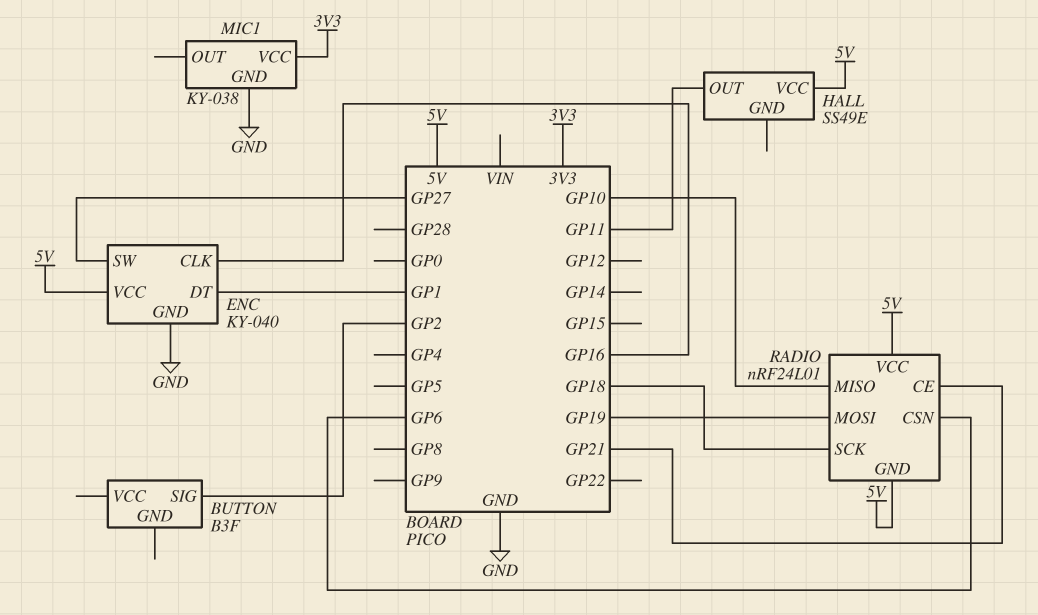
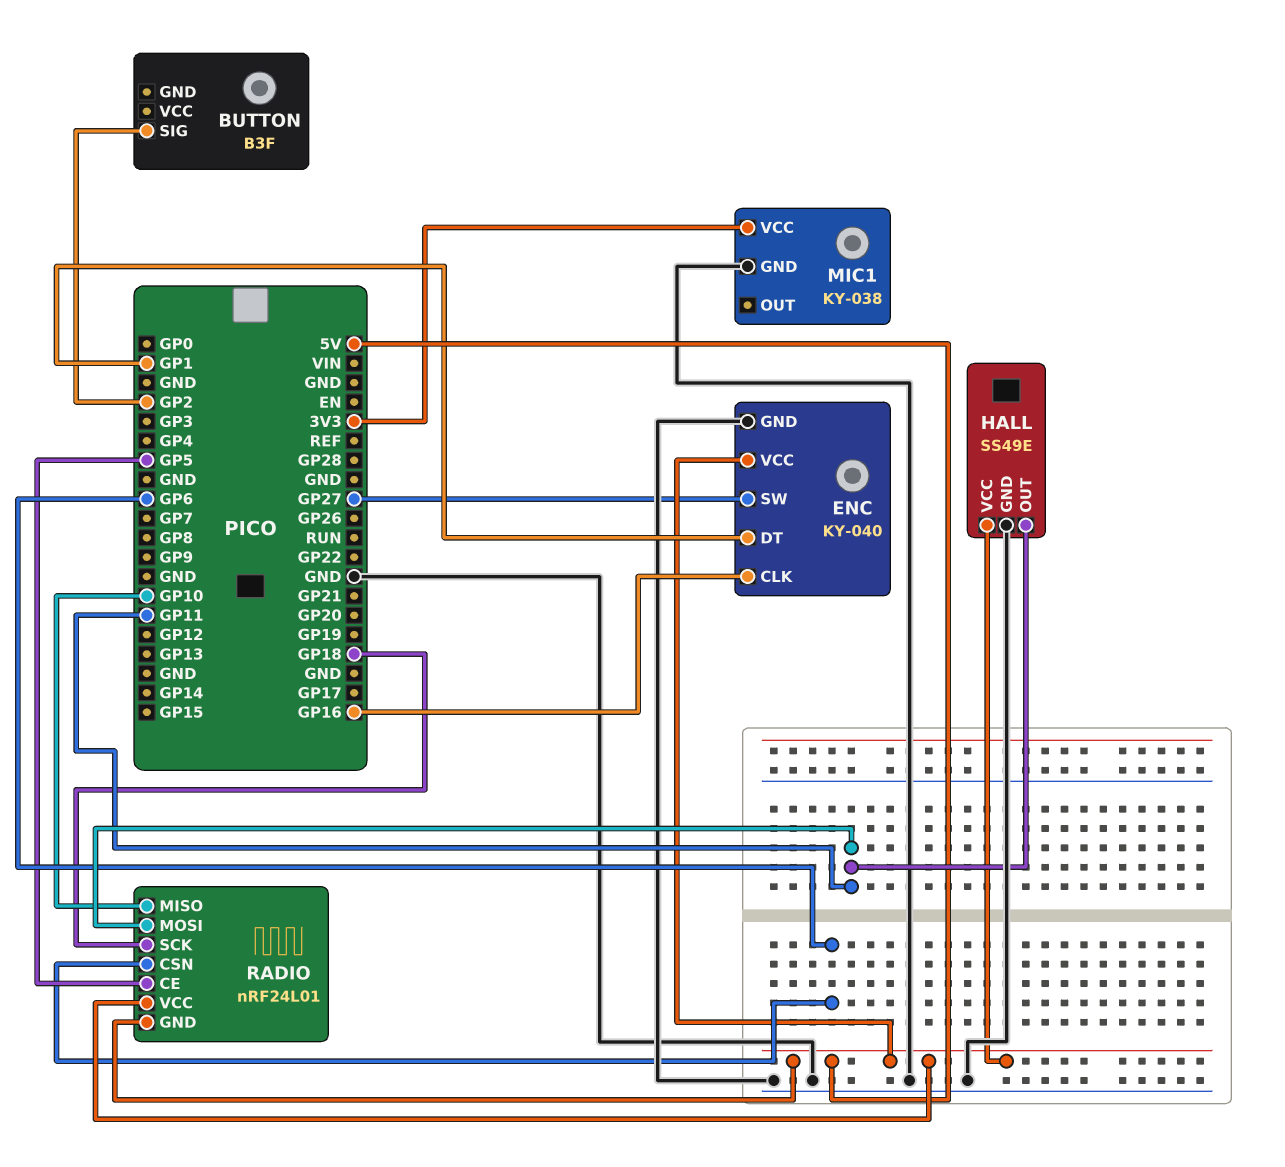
HALL pin GND: none -> GND
RADIO pin CE: GP21 -> GP5
RADIO pin MOSI: GP19 -> GP11

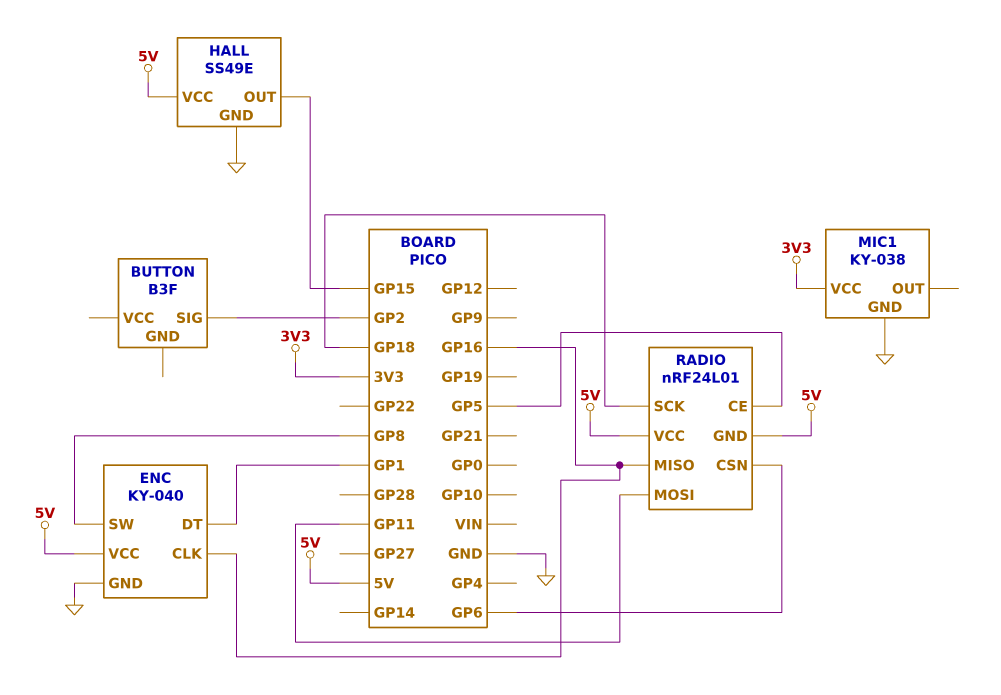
ENC pin SW: GP27 -> GP8
HALL pin OUT: GP11 -> GP15
RADIO pin MISO: GP10 -> GP16

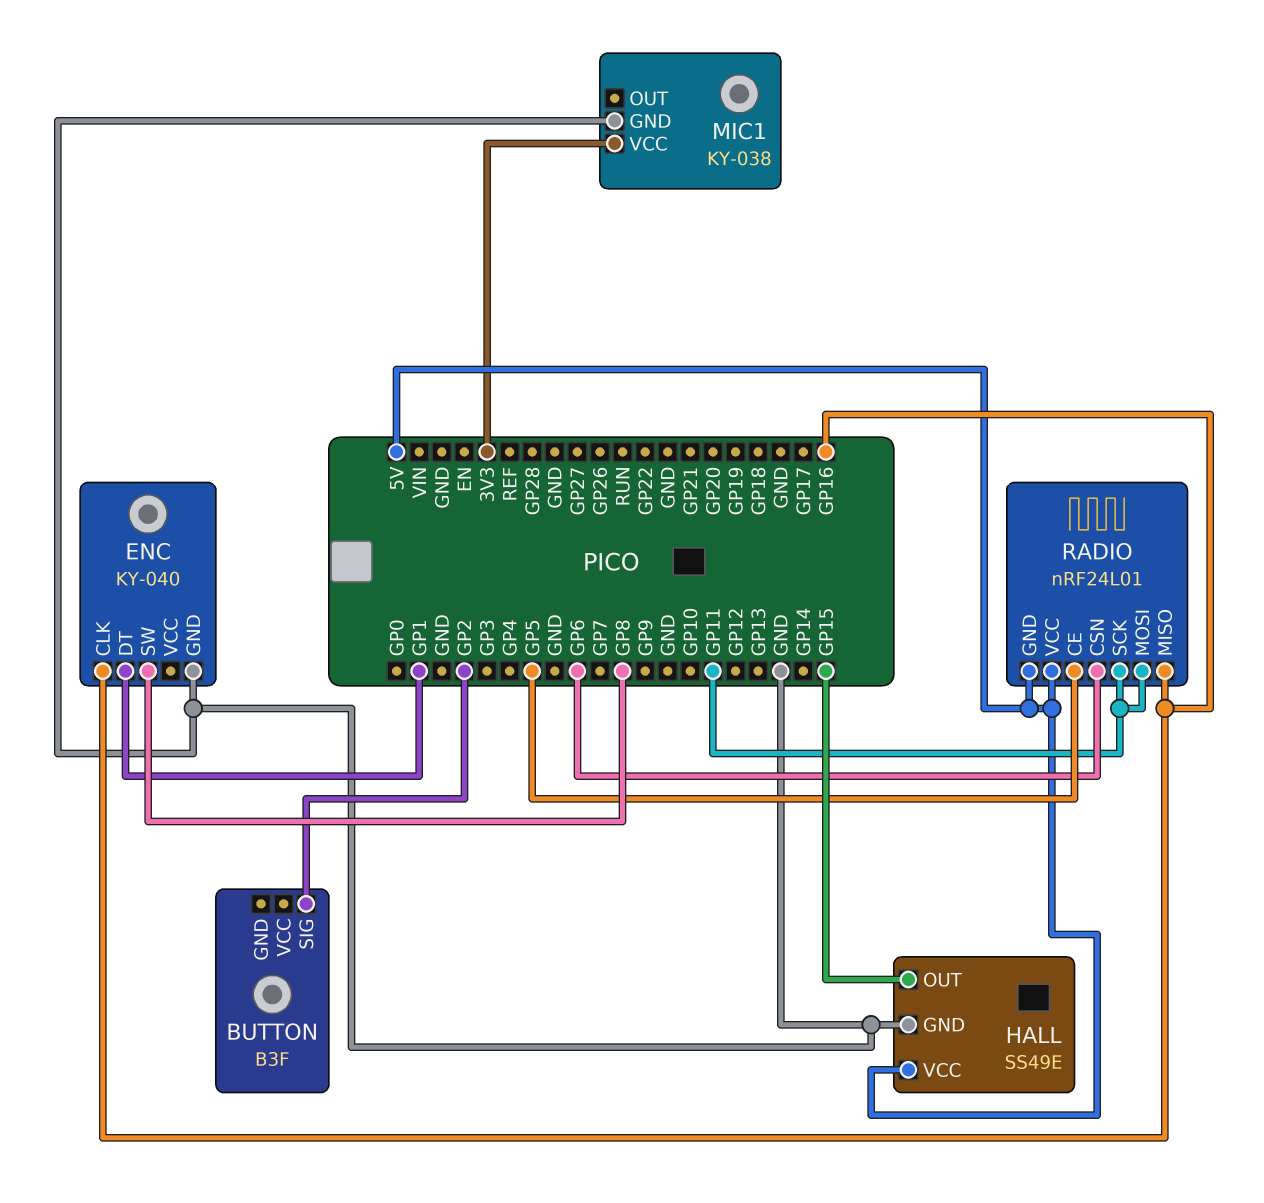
ENC pin VCC: 5V -> none
RADIO pin SCK: GP18 -> GP11

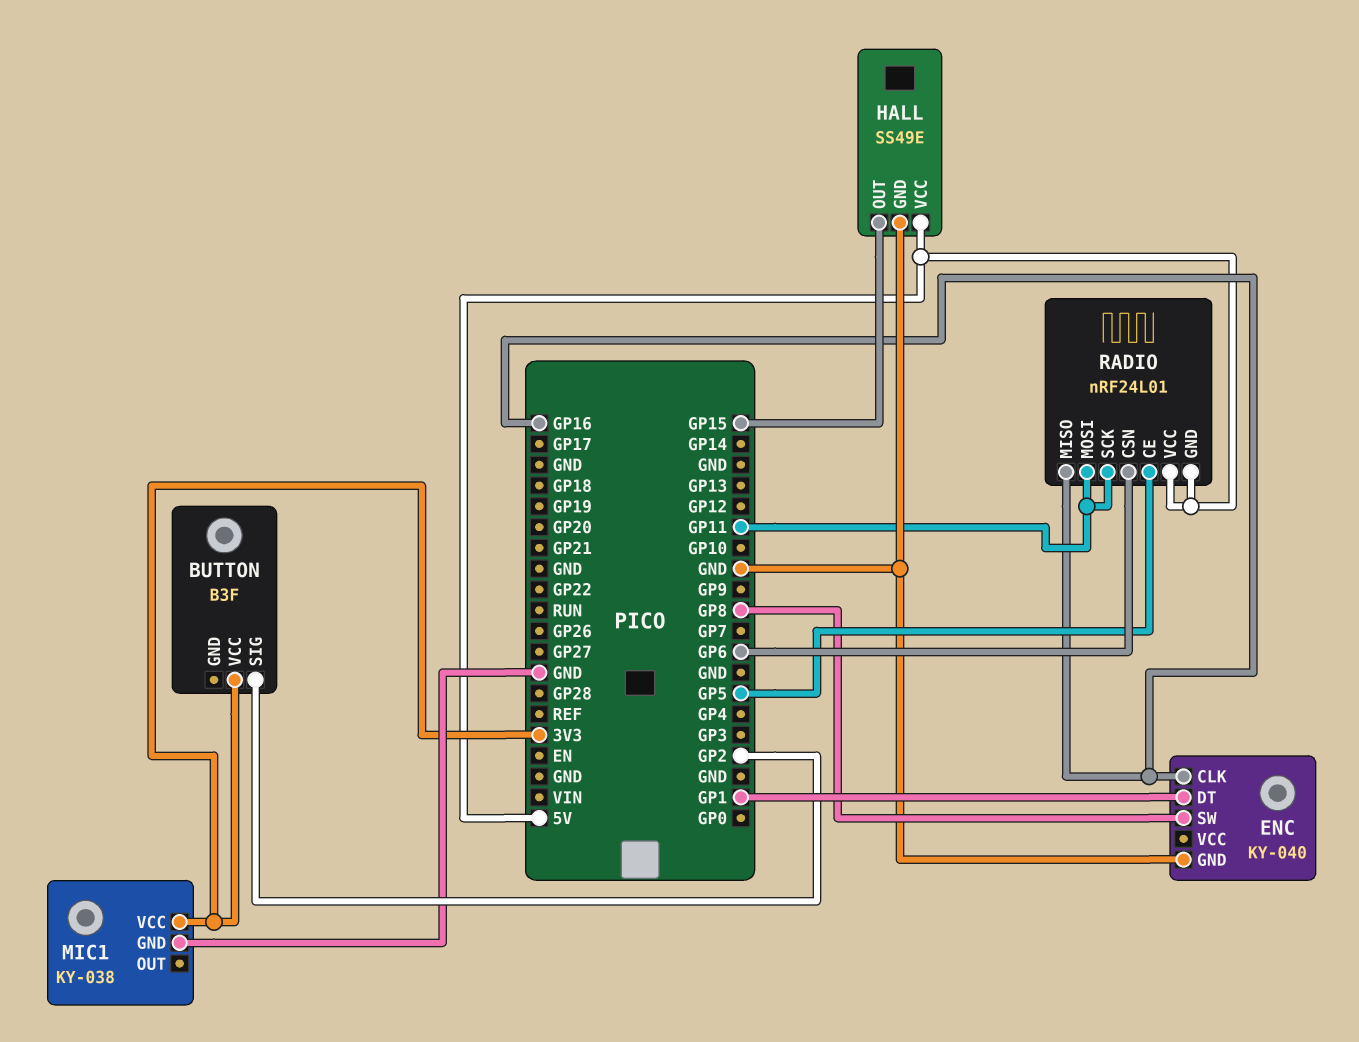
BUTTON pin VCC: none -> 3V3

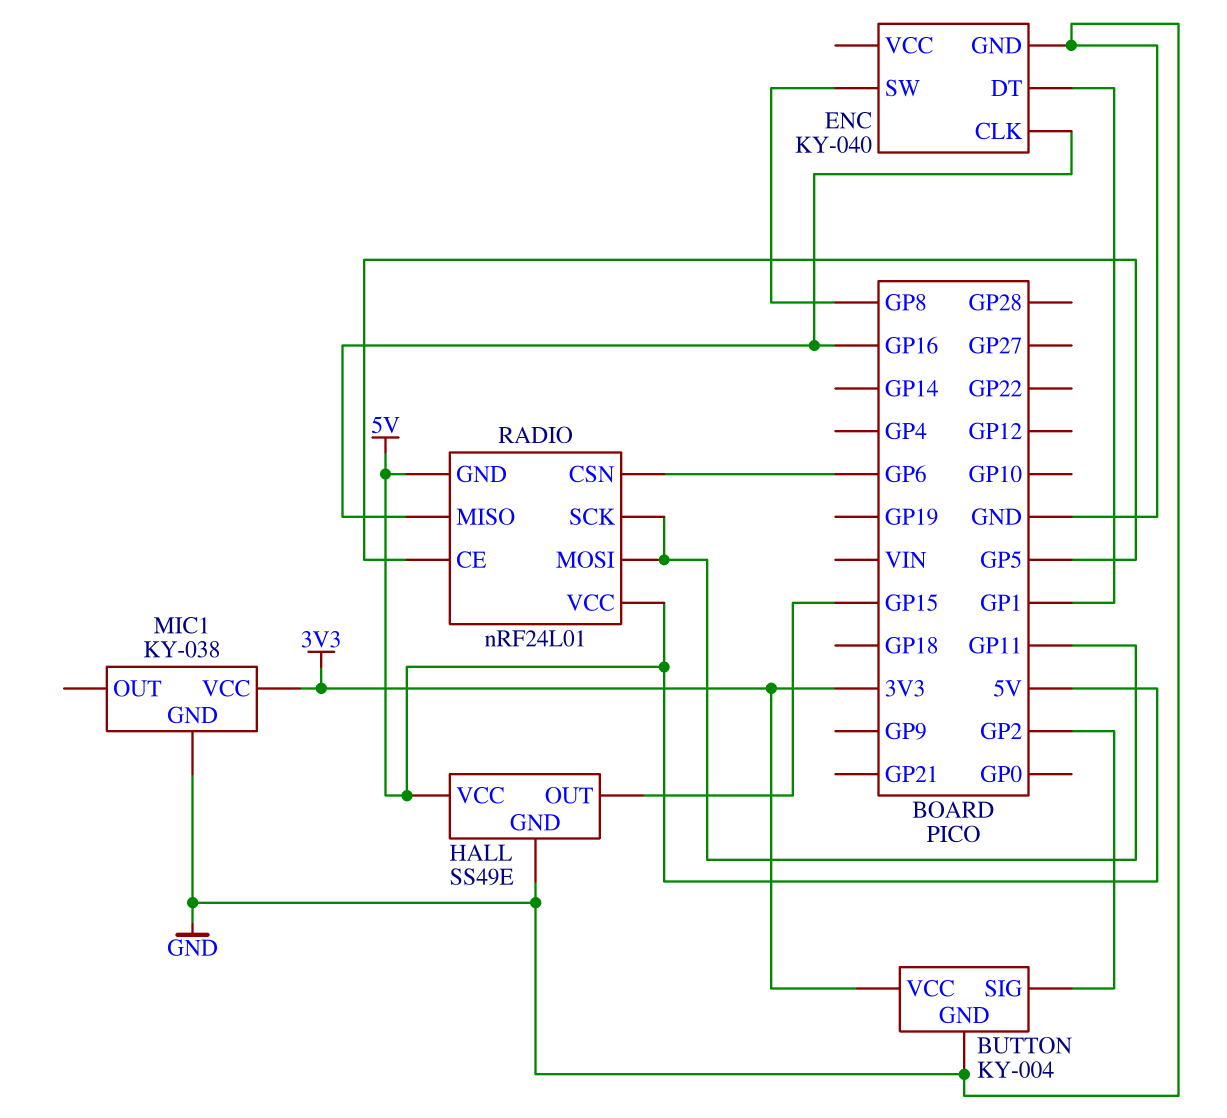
BUTTON: B3F -> KY-004
BUTTON pin GND: none -> GND

